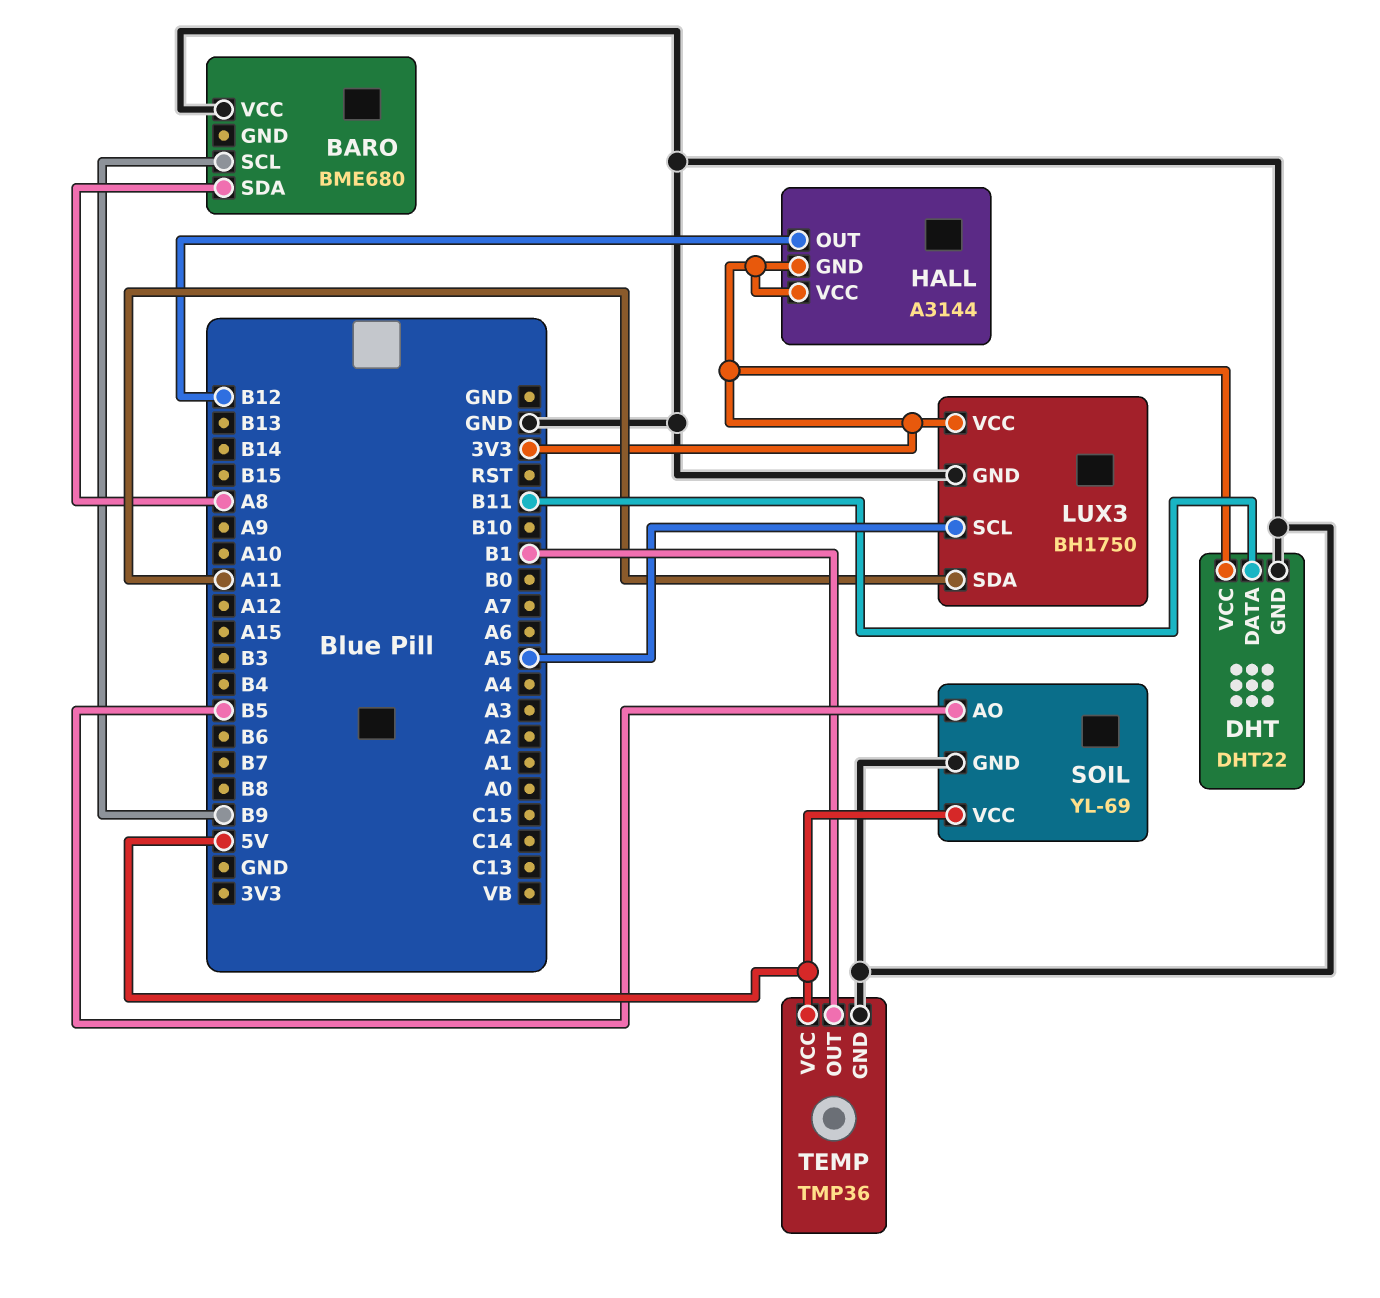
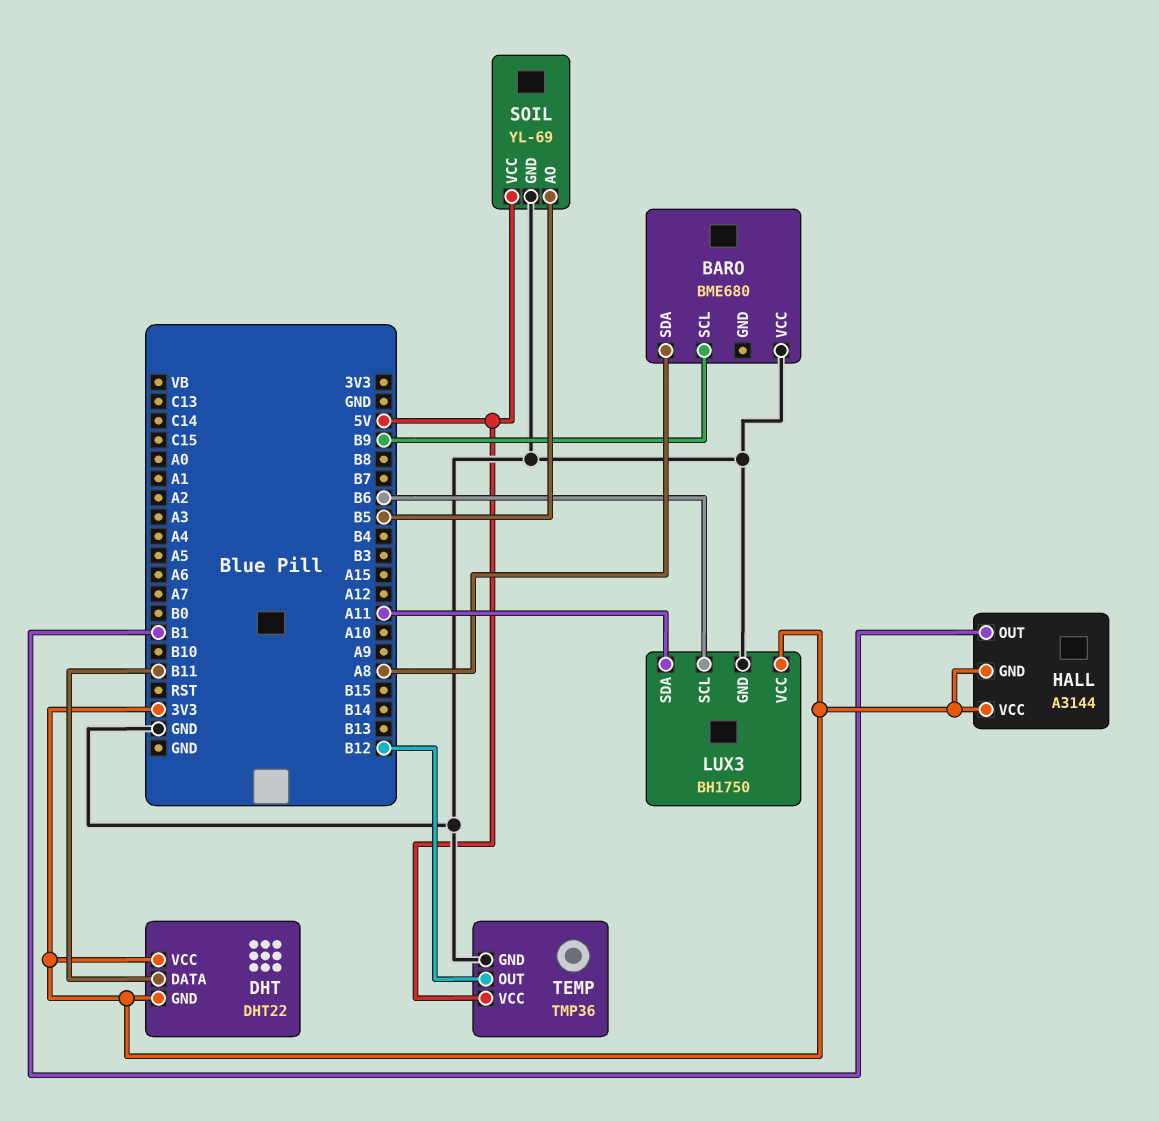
DHT pin GND: GND -> 3V3
HALL pin OUT: B12 -> B1
LUX3 pin SCL: A5 -> B6
TEMP pin OUT: B1 -> B12

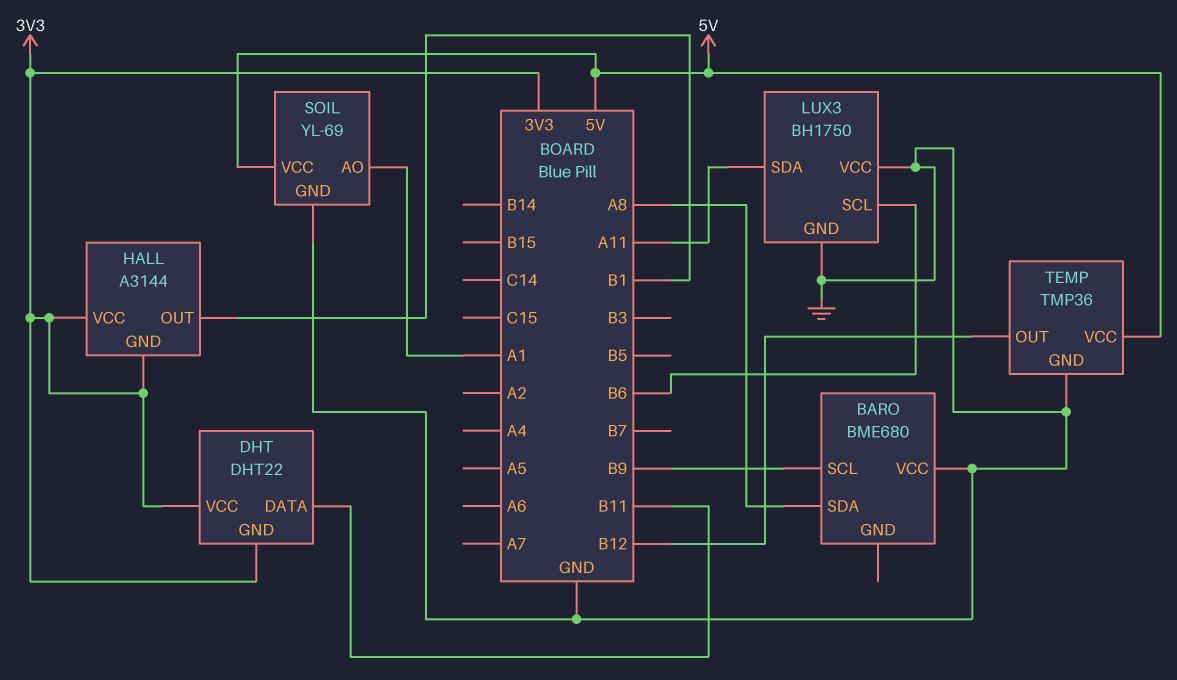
LUX3 pin VCC: 3V3 -> GND
SOIL pin AO: B5 -> A1

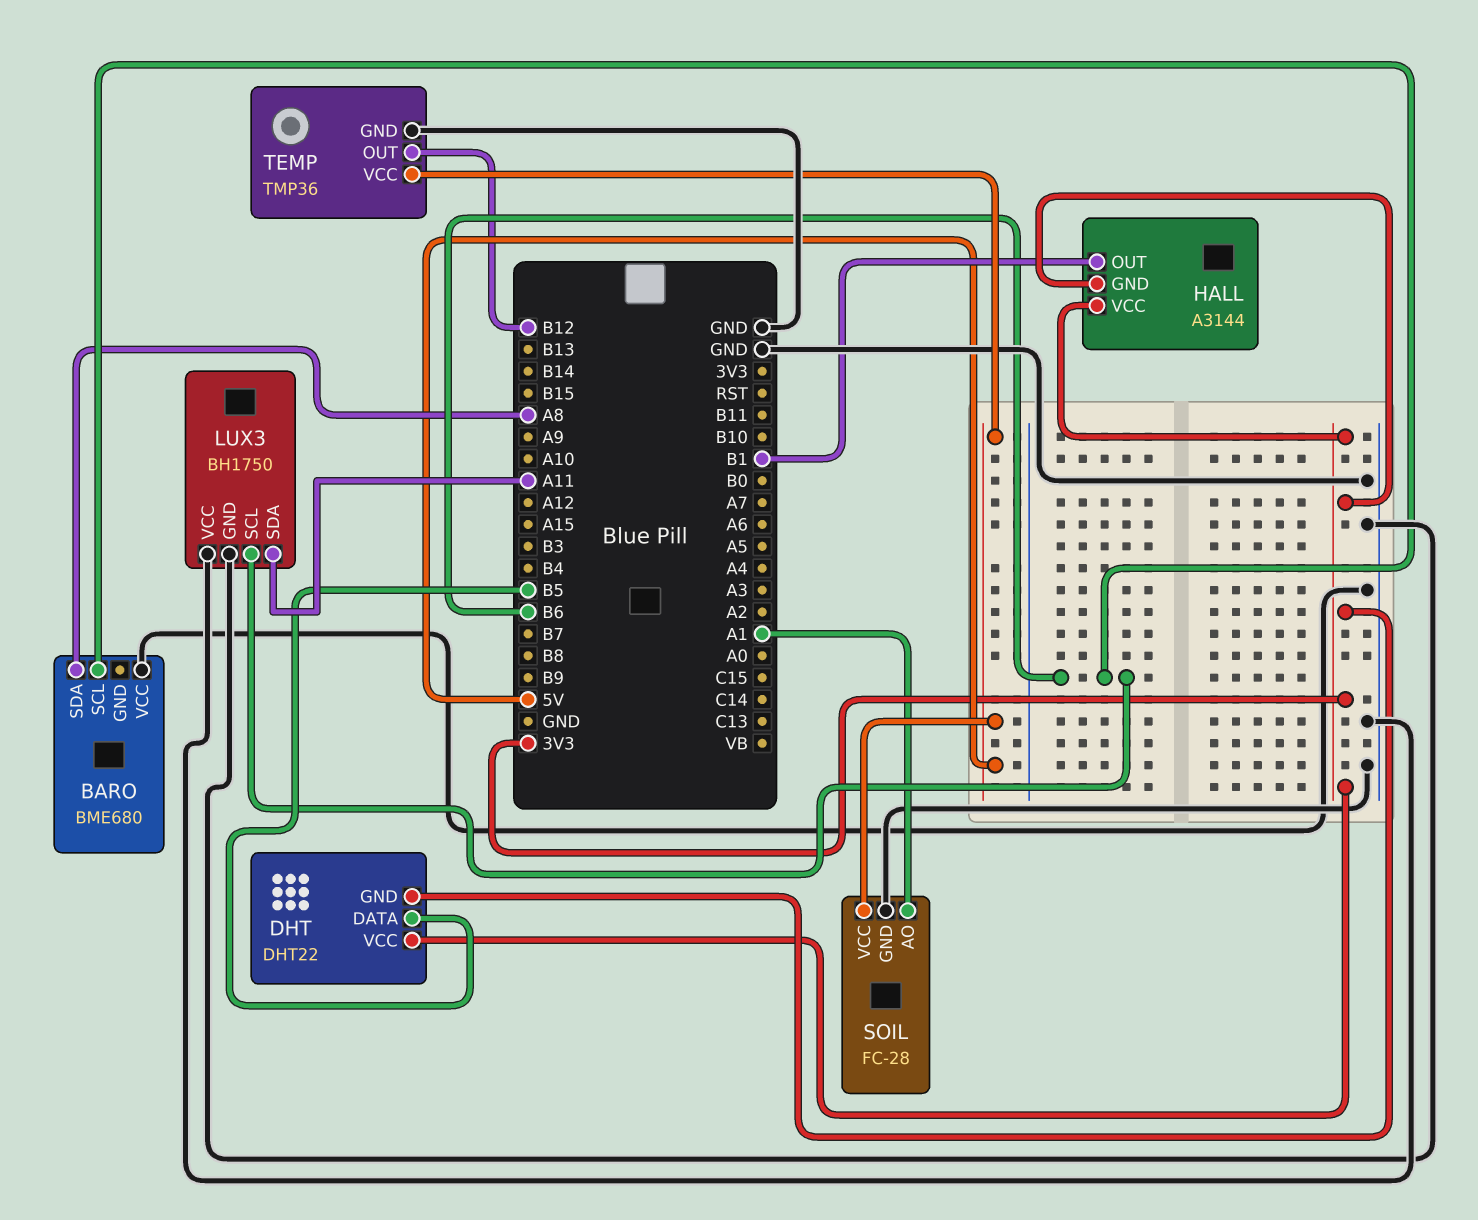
BARO pin SCL: B9 -> B6
DHT pin DATA: B11 -> B5
SOIL: YL-69 -> FC-28

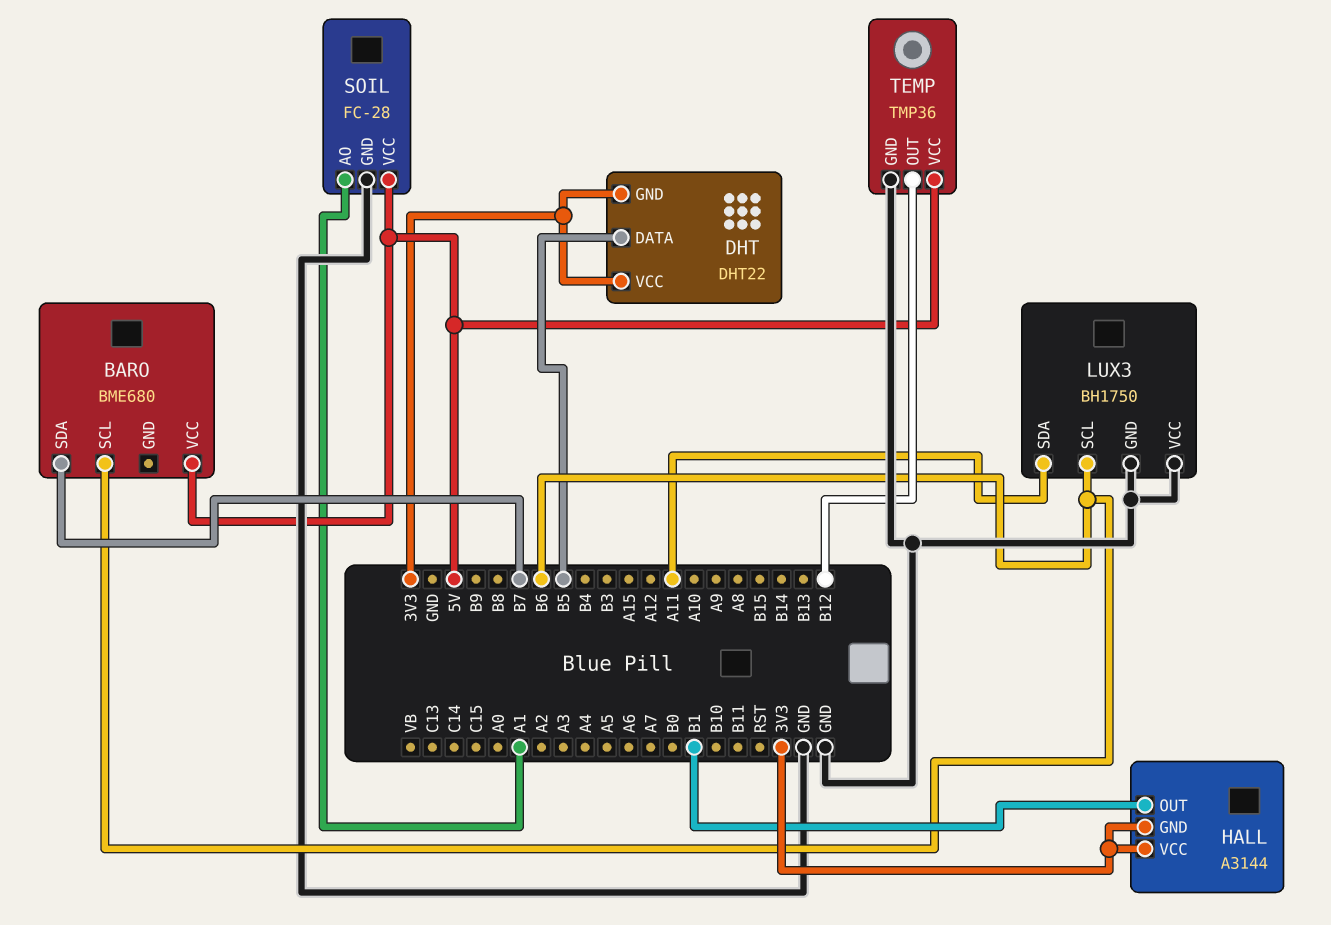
BARO pin SDA: A8 -> B7
BARO pin VCC: GND -> 5V

